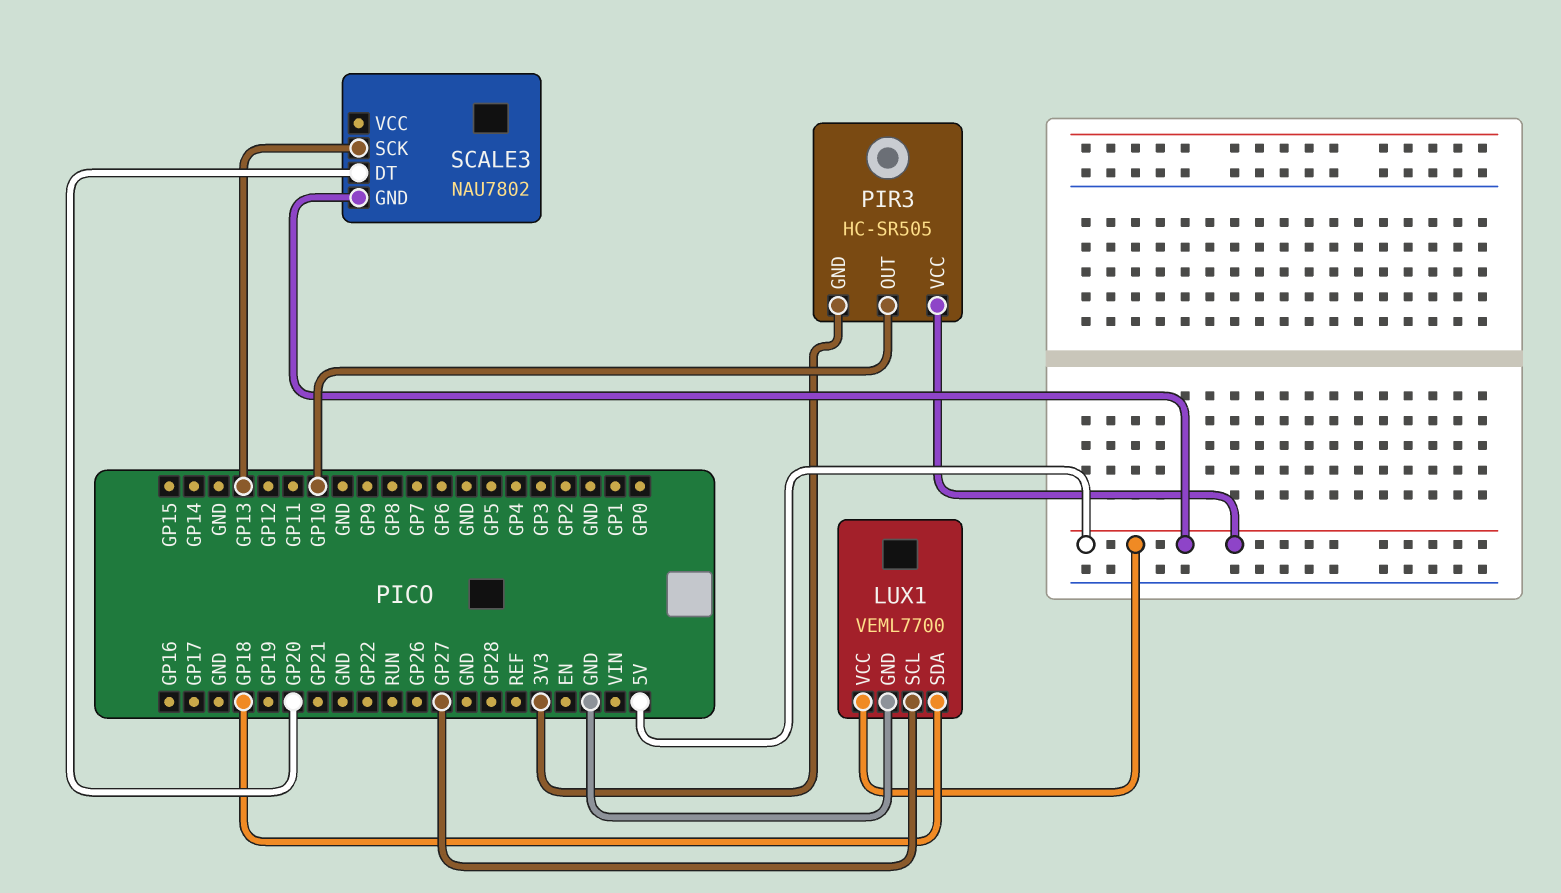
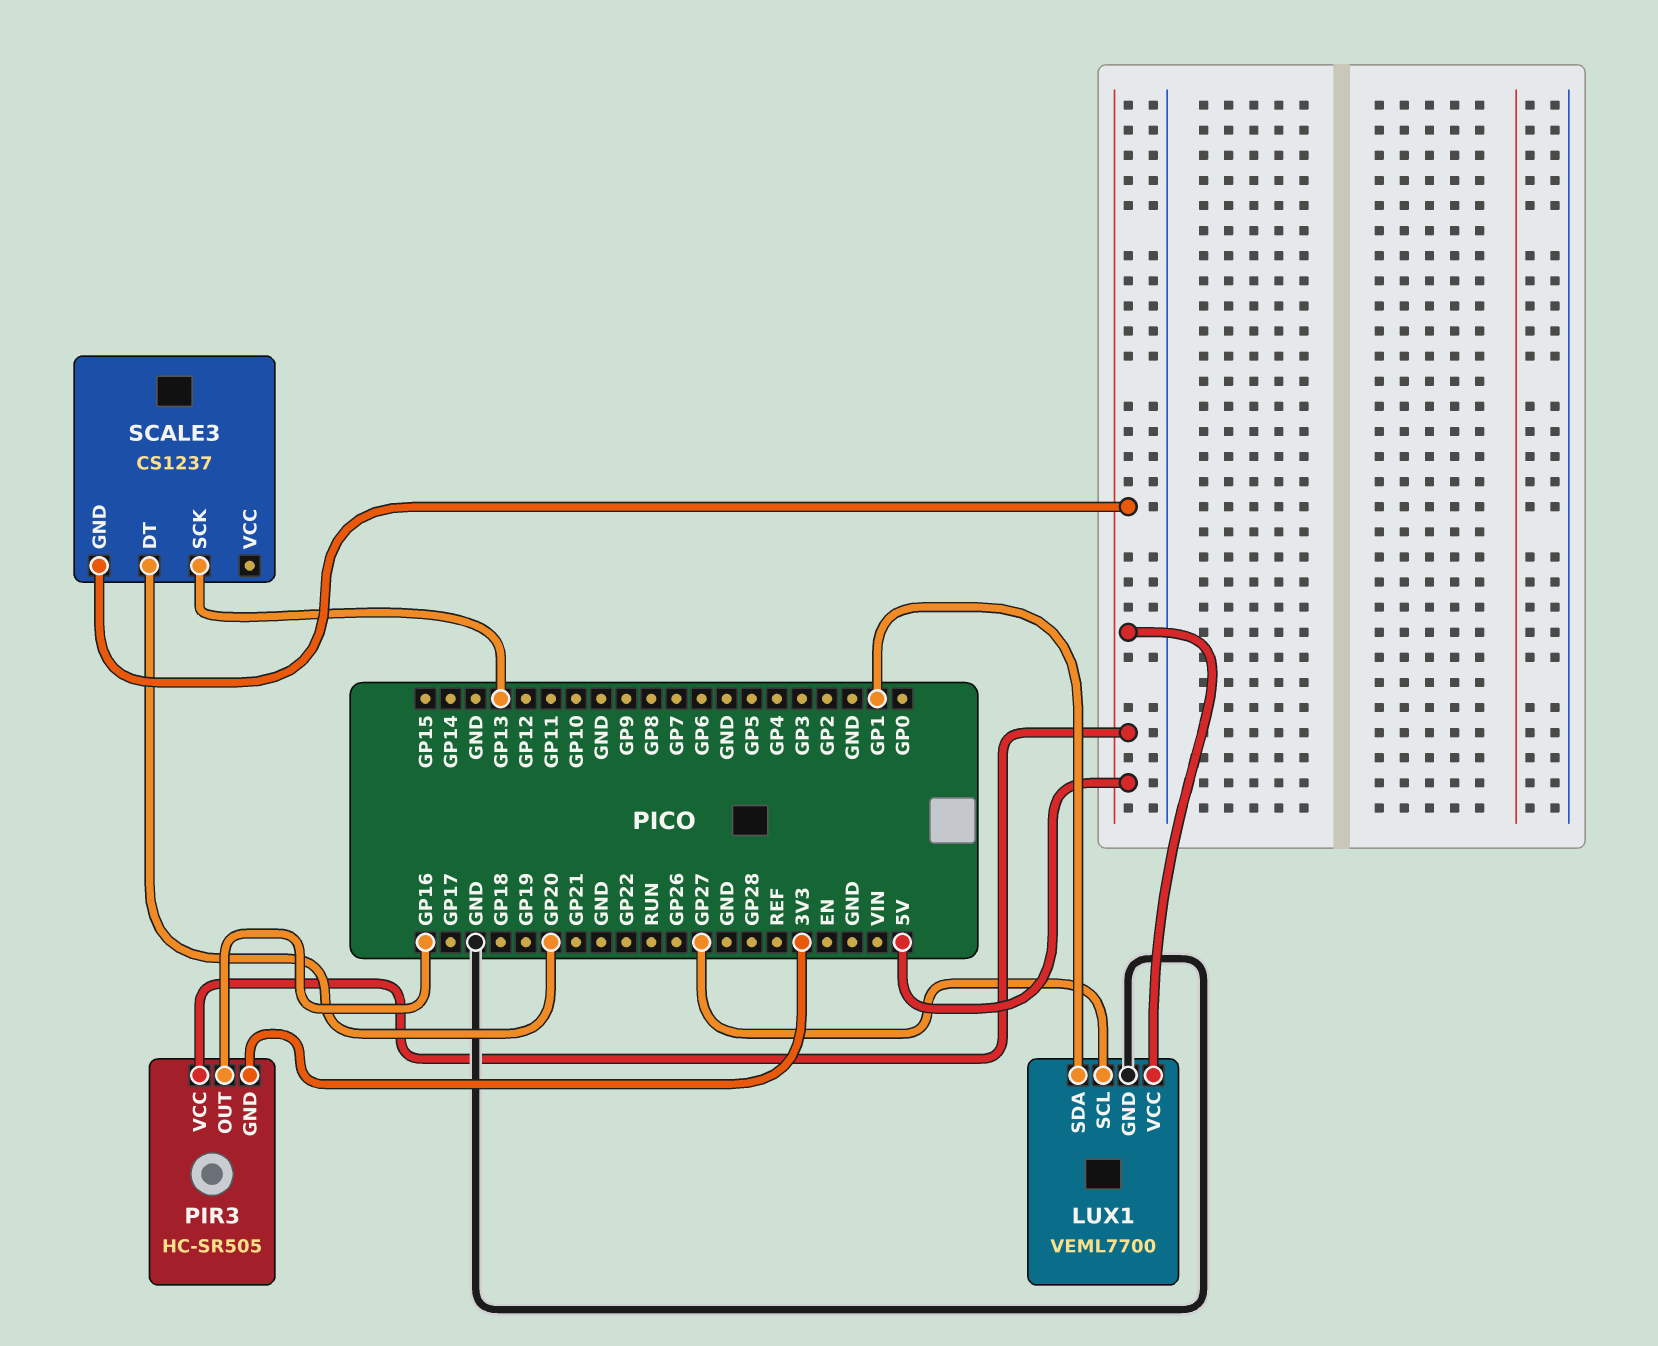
LUX1 pin SDA: GP18 -> GP1
PIR3 pin OUT: GP10 -> GP16
SCALE3: NAU7802 -> CS1237

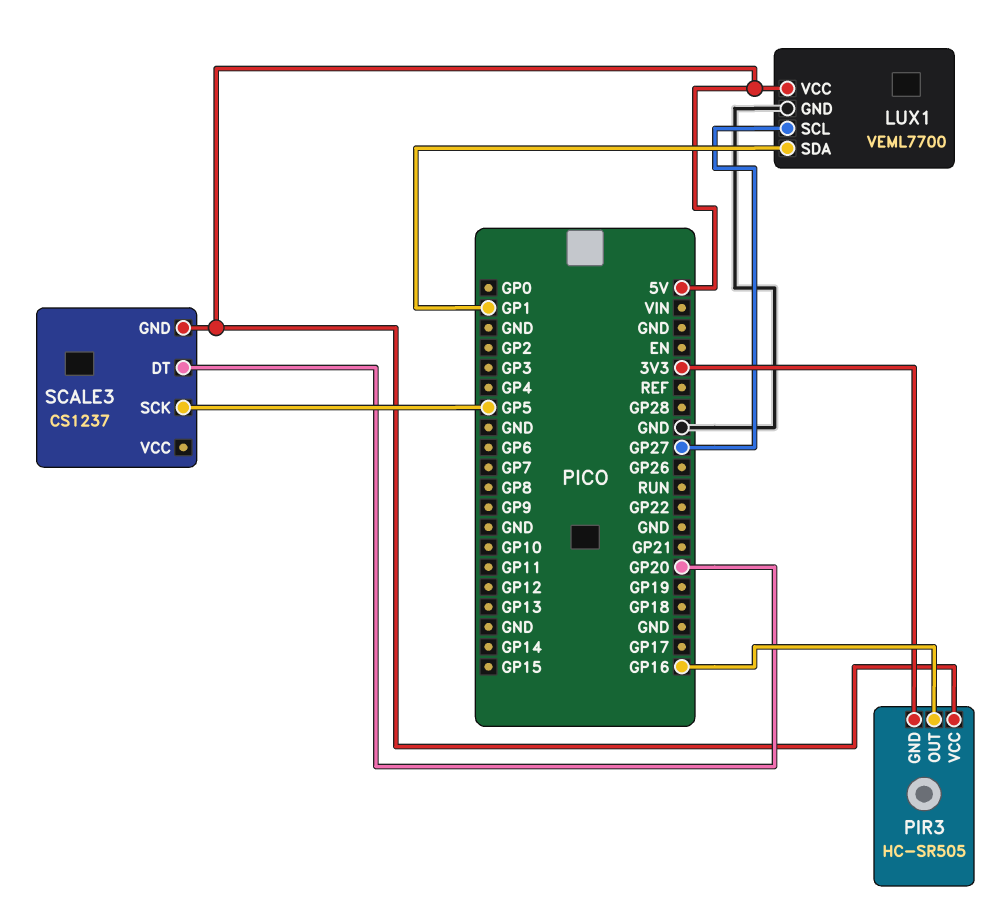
SCALE3 pin SCK: GP13 -> GP5

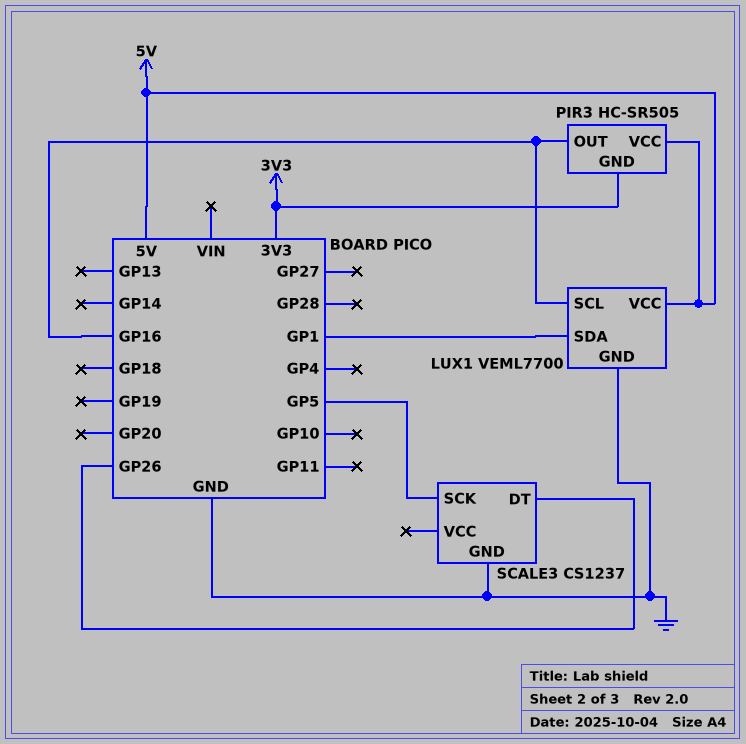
LUX1 pin SCL: GP27 -> GP16
SCALE3 pin DT: GP20 -> GP26
SCALE3 pin GND: 5V -> GND

